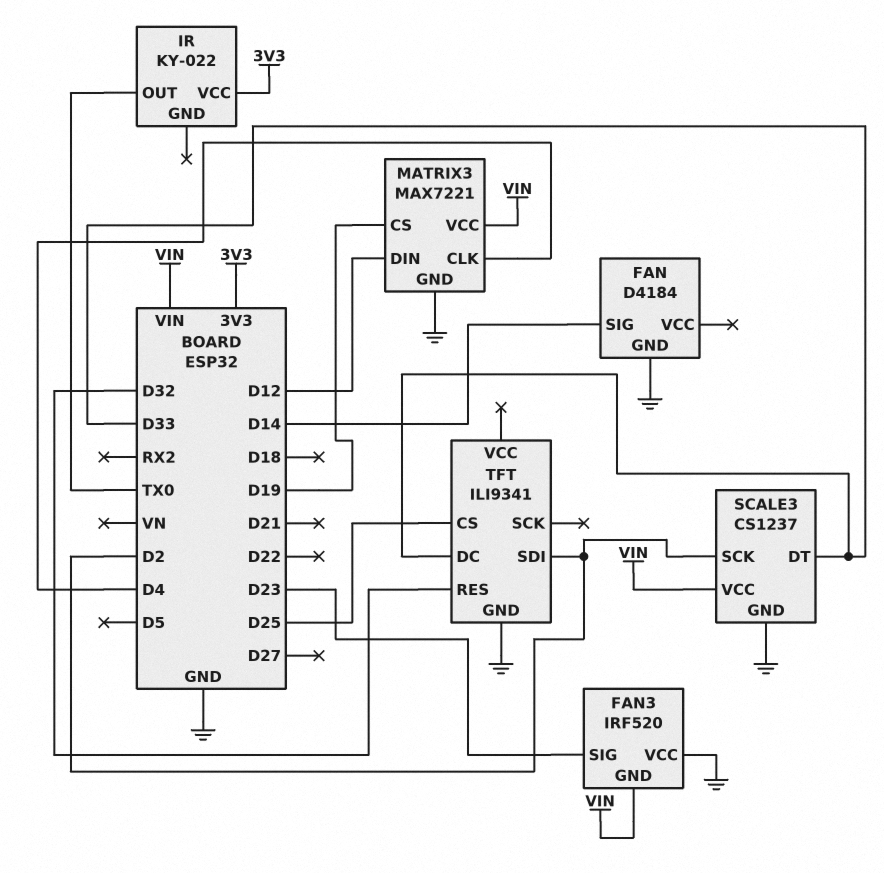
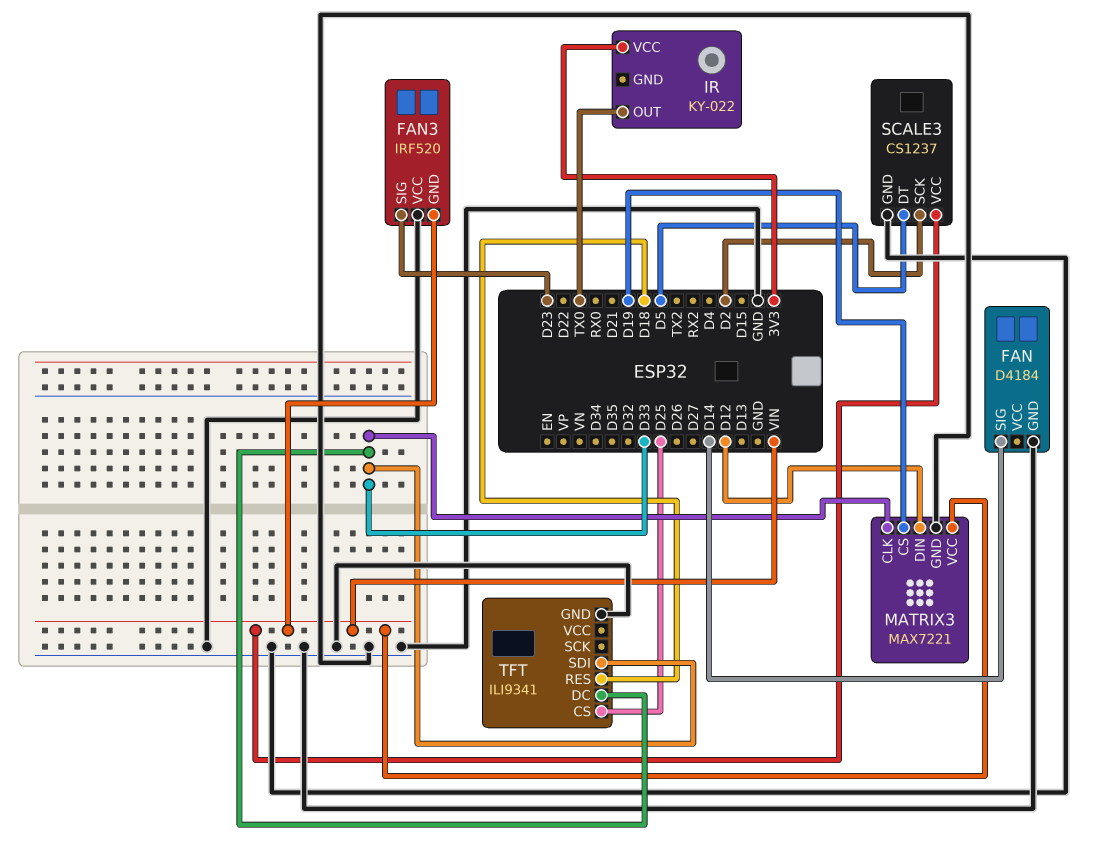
MATRIX3 pin CLK: D4 -> D33
SCALE3 pin DT: D33 -> D5
TFT pin RES: D32 -> D18
TFT pin SDI: D2 -> D33

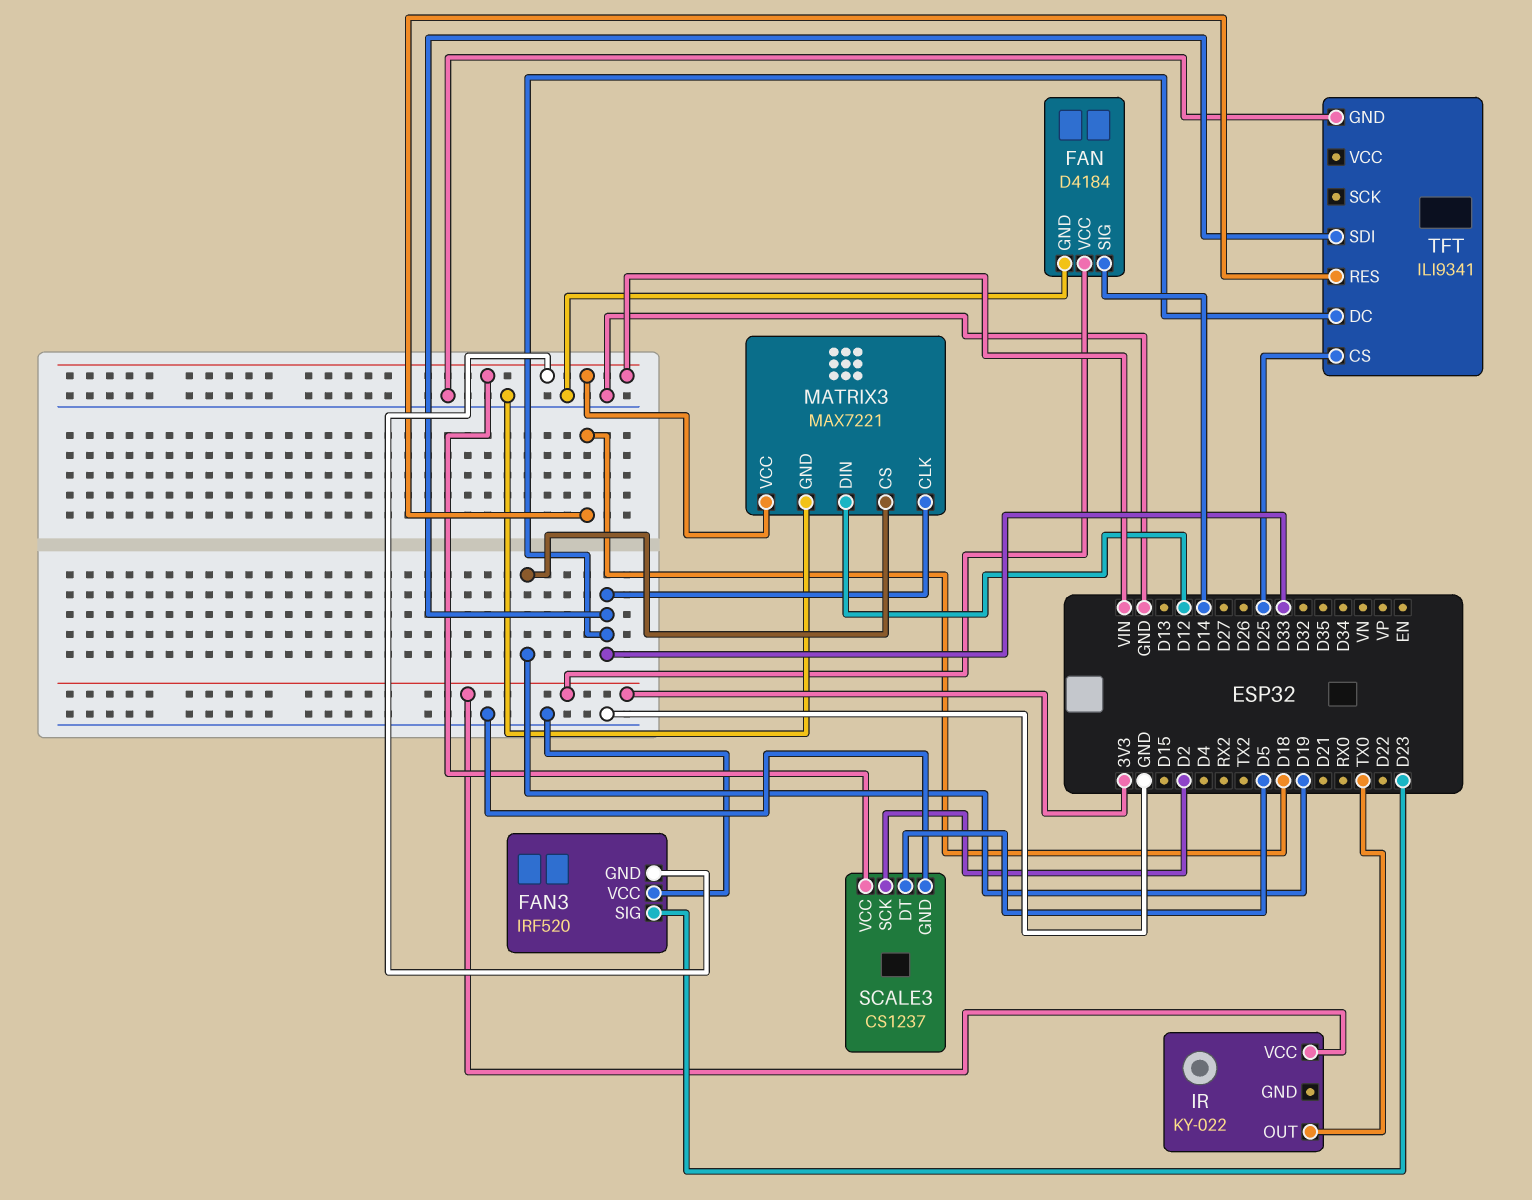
FAN pin VCC: none -> 3V3

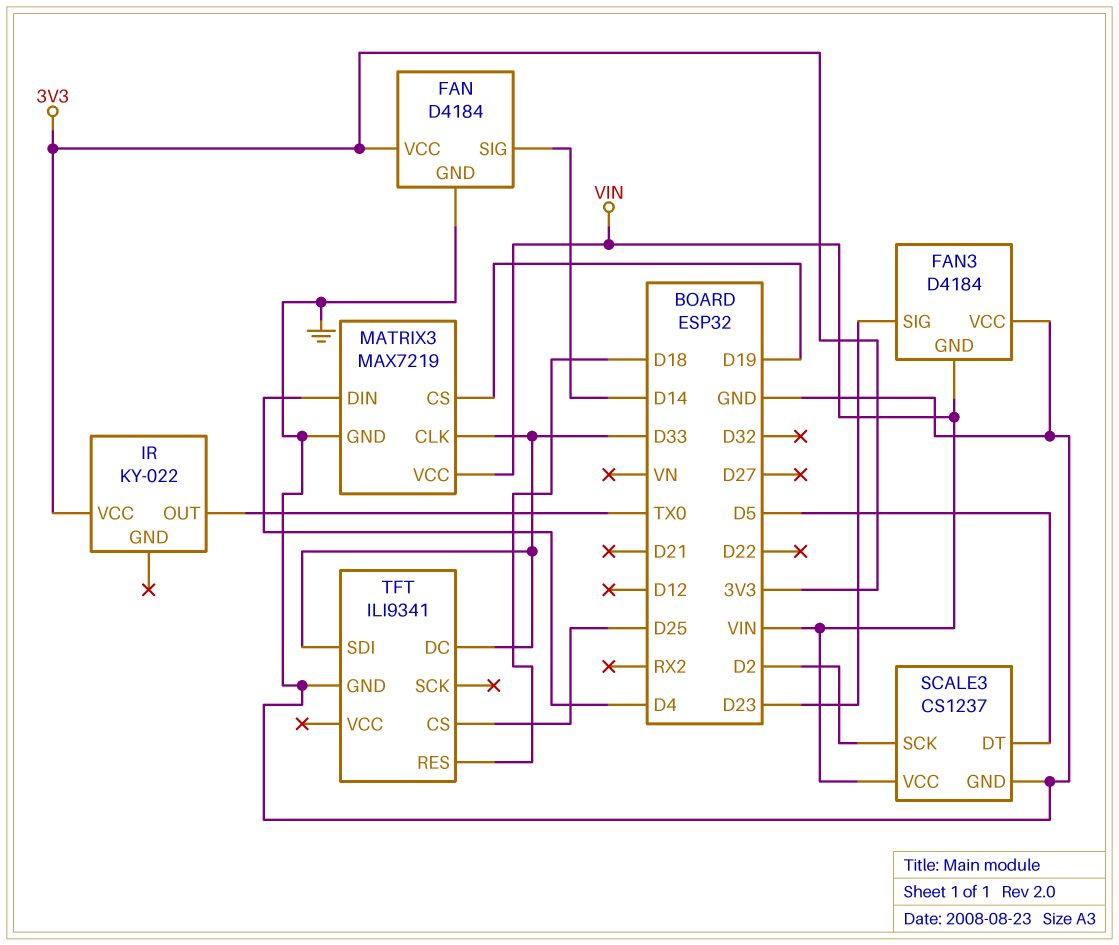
FAN3: IRF520 -> D4184
MATRIX3: MAX7221 -> MAX7219
MATRIX3 pin DIN: D12 -> D4

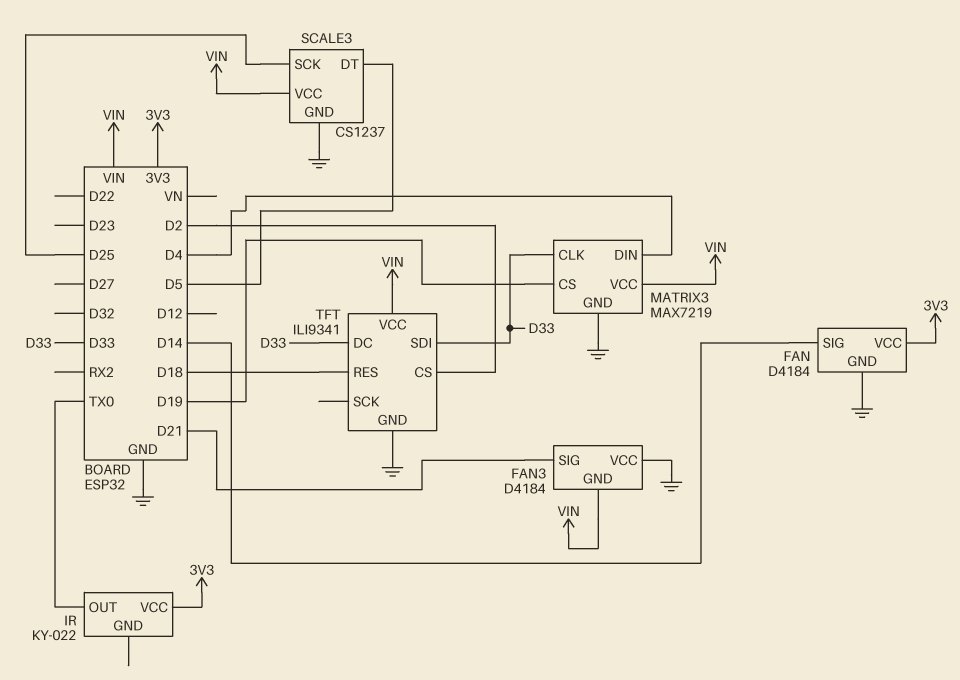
FAN3 pin SIG: D23 -> D21
SCALE3 pin SCK: D2 -> D25
TFT pin CS: D25 -> D2
TFT pin VCC: none -> VIN

